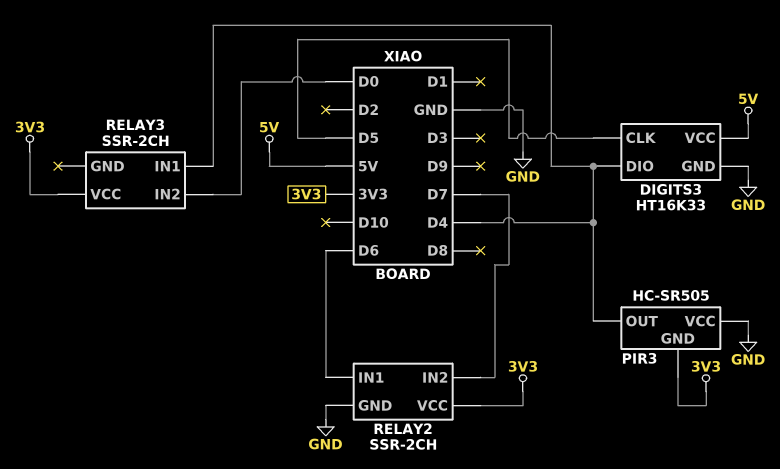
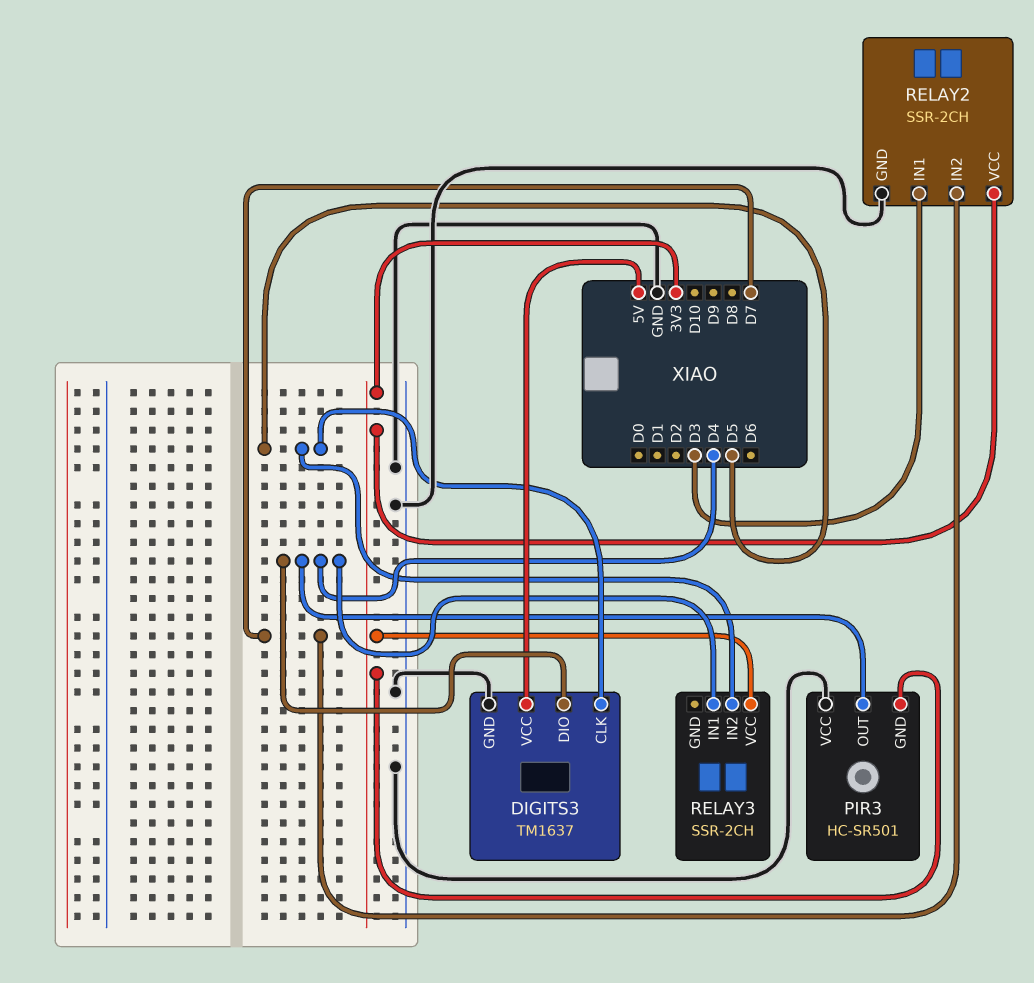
DIGITS3: HT16K33 -> TM1637
PIR3: HC-SR505 -> HC-SR501
RELAY2 pin IN1: D6 -> D3
RELAY3 pin IN2: D0 -> D5

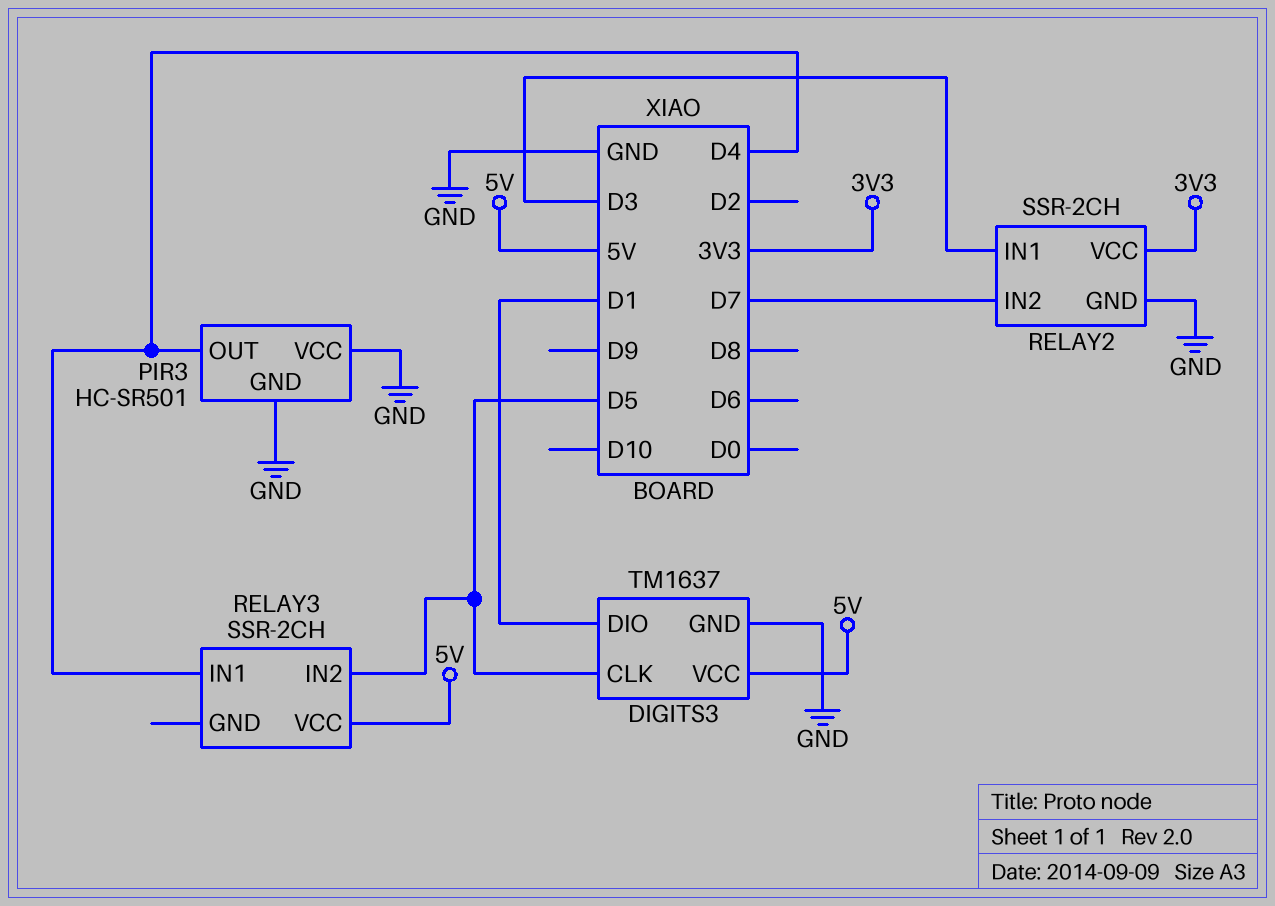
DIGITS3 pin DIO: D4 -> D1
PIR3 pin GND: 3V3 -> GND
RELAY3 pin VCC: 3V3 -> 5V

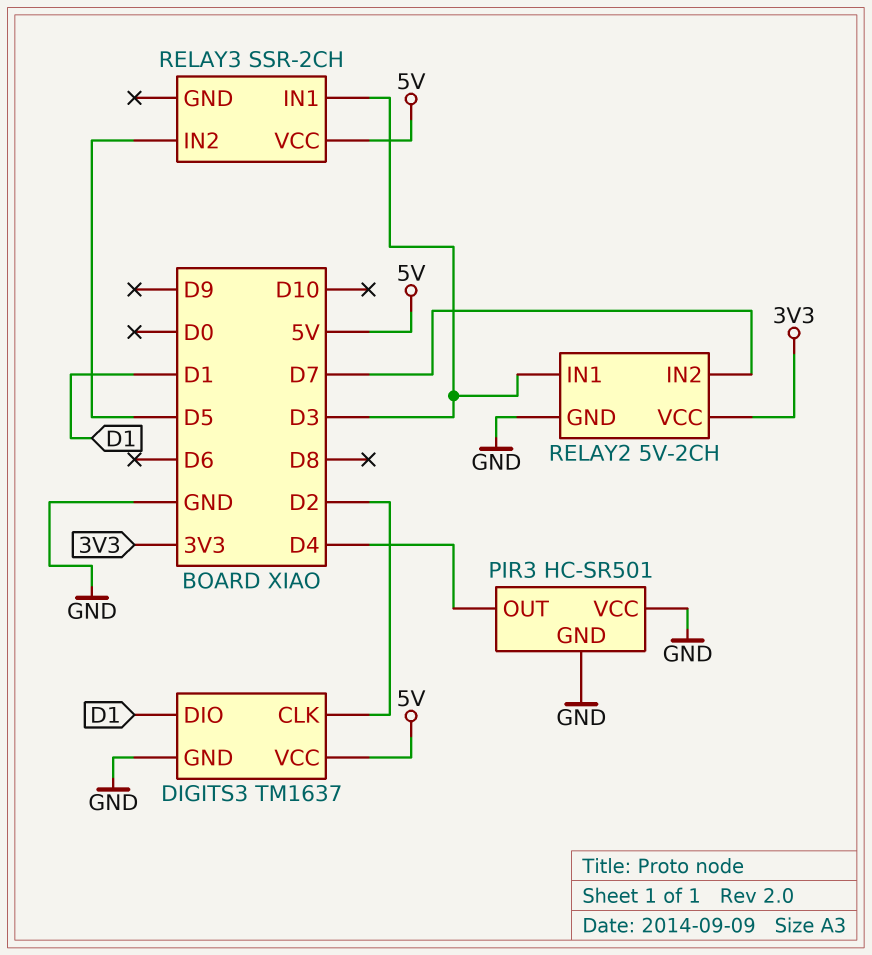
DIGITS3 pin CLK: D5 -> D2
RELAY2: SSR-2CH -> 5V-2CH
RELAY3 pin IN1: D4 -> D3

